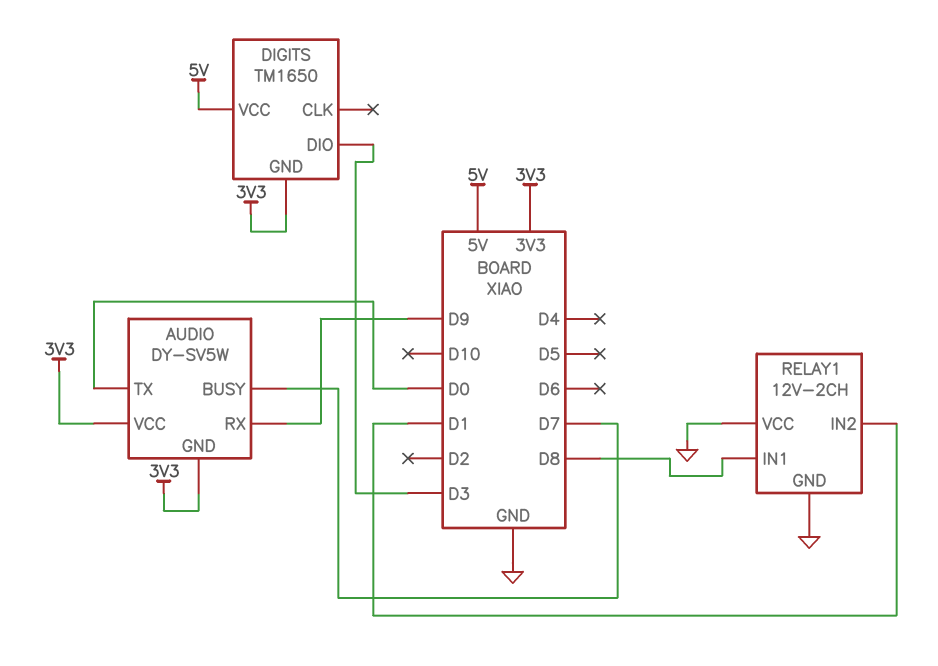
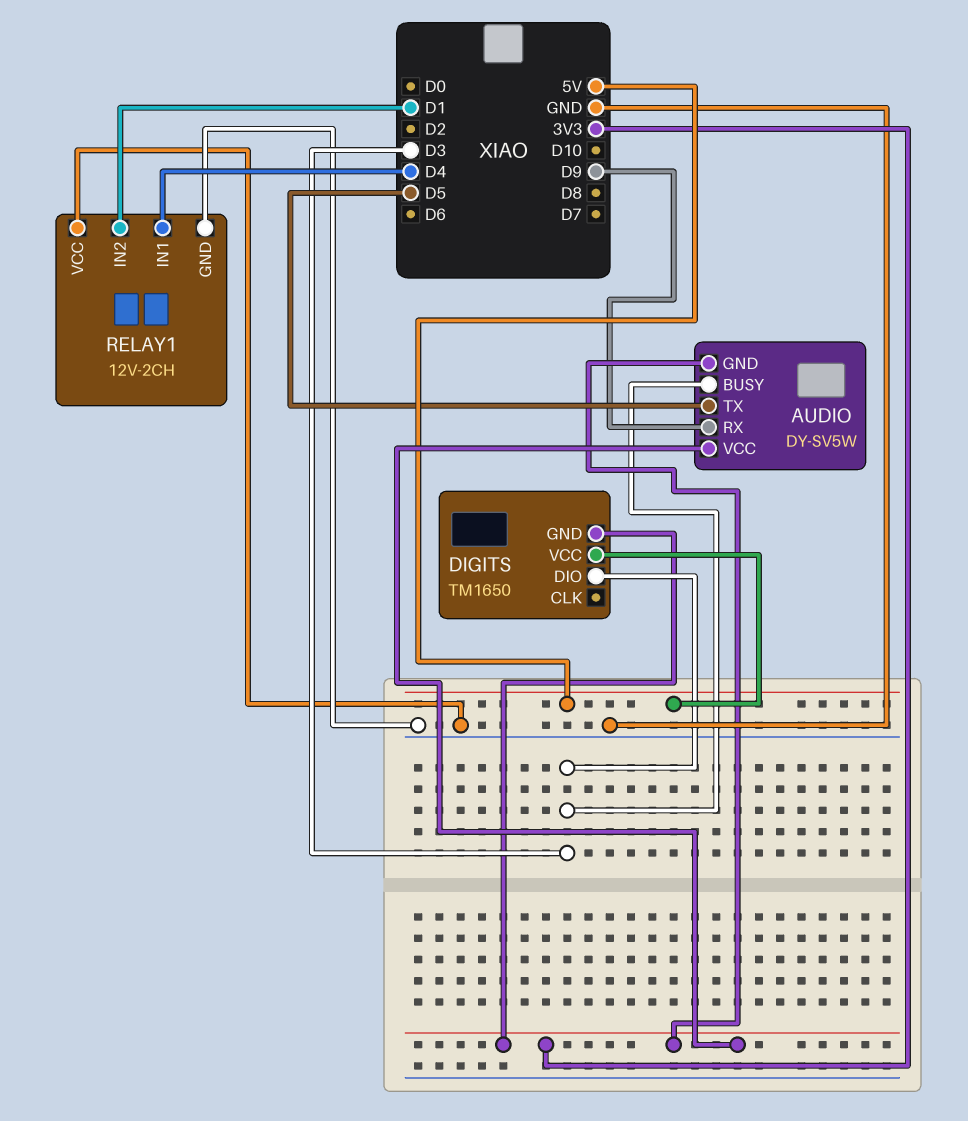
AUDIO pin BUSY: D7 -> D3
AUDIO pin TX: D0 -> D5
RELAY1 pin IN1: D8 -> D4

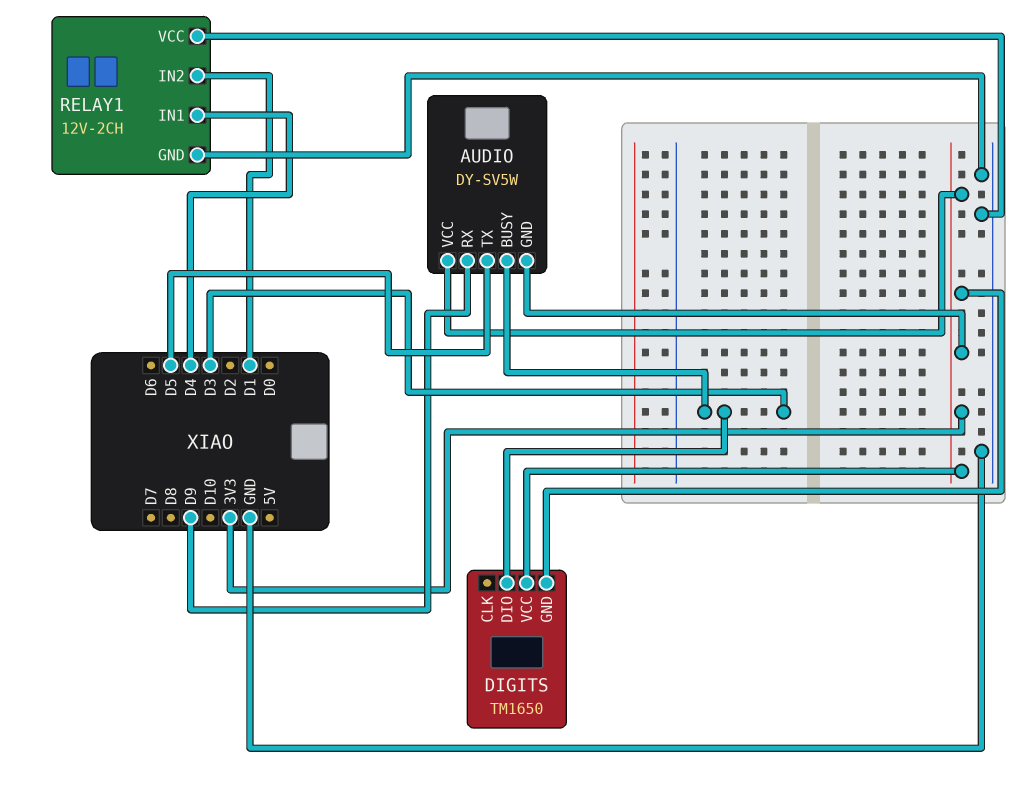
DIGITS pin VCC: 5V -> 3V3

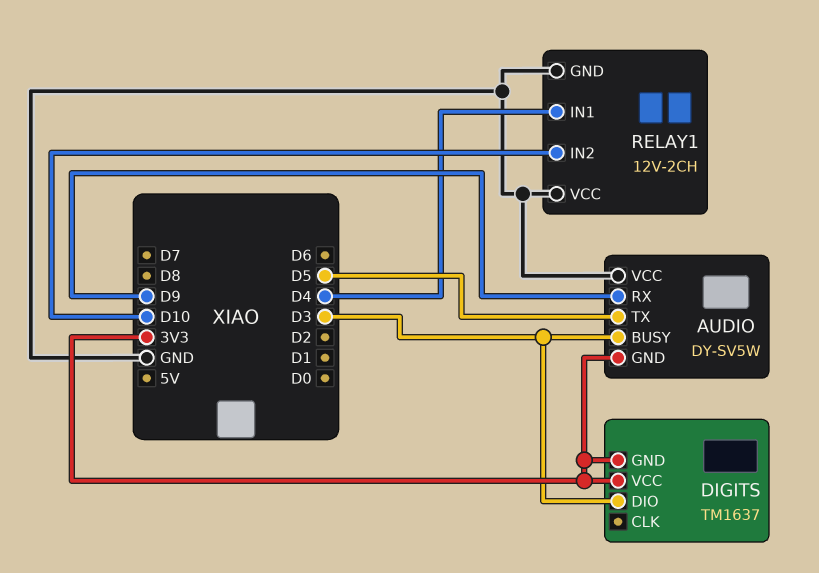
AUDIO pin VCC: 3V3 -> GND
DIGITS: TM1650 -> TM1637
RELAY1 pin IN2: D1 -> D10

